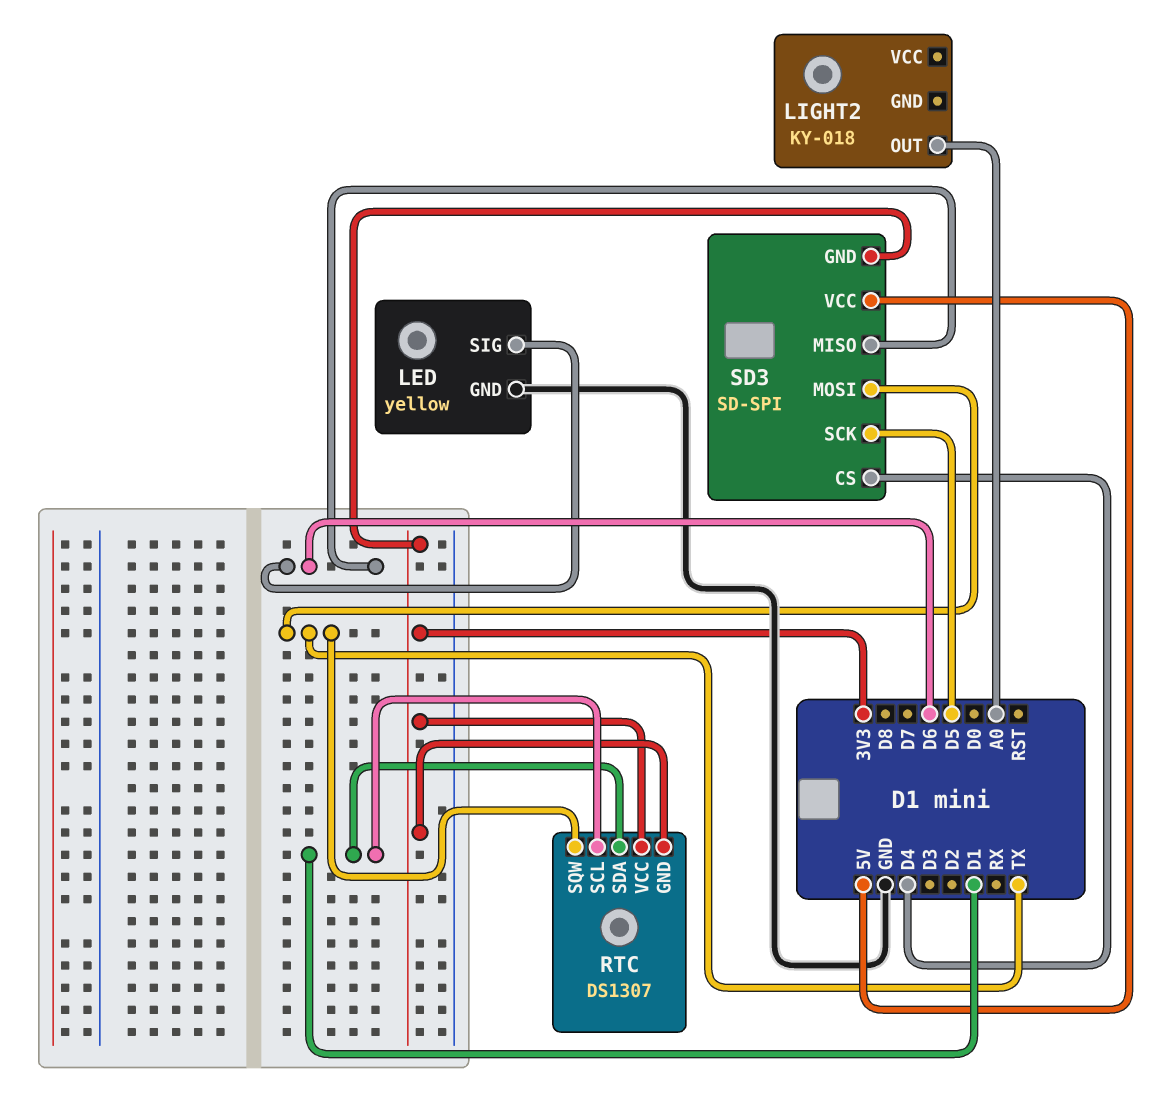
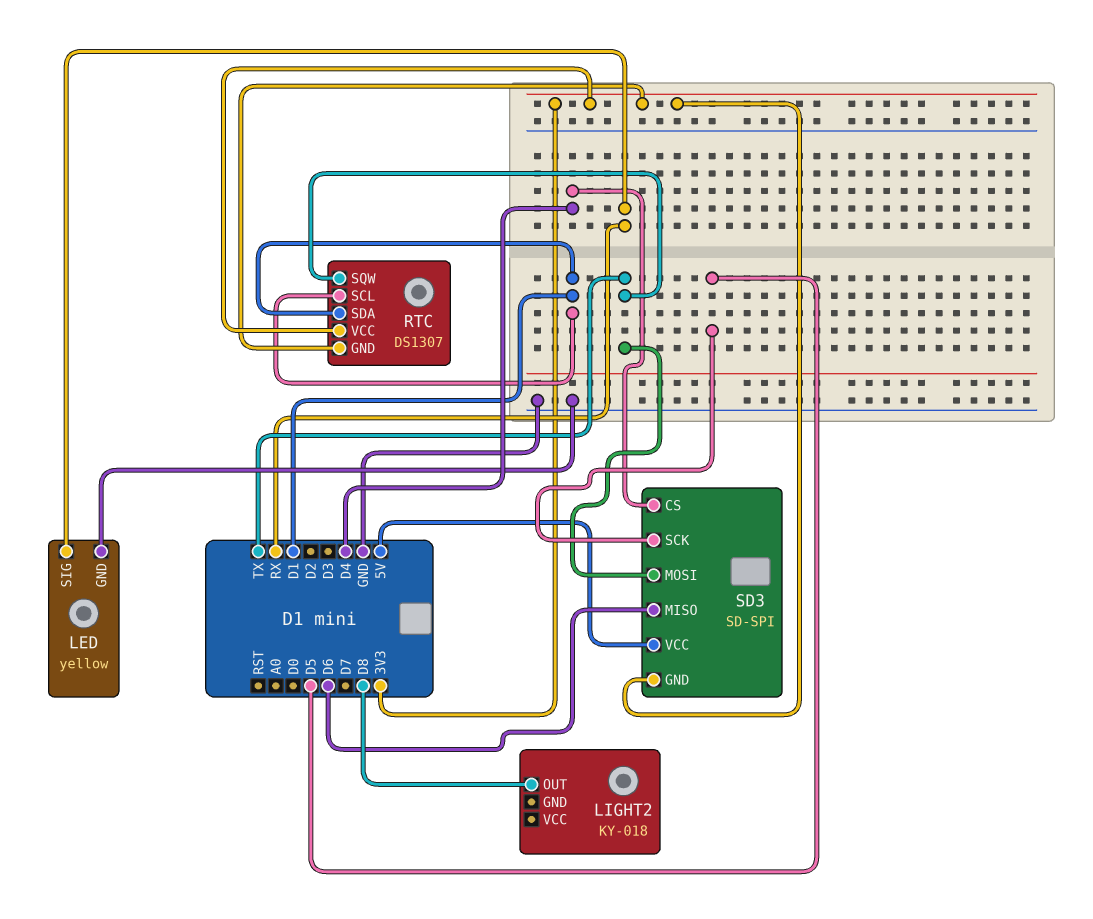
LED pin SIG: D6 -> RX
LIGHT2 pin OUT: A0 -> D8

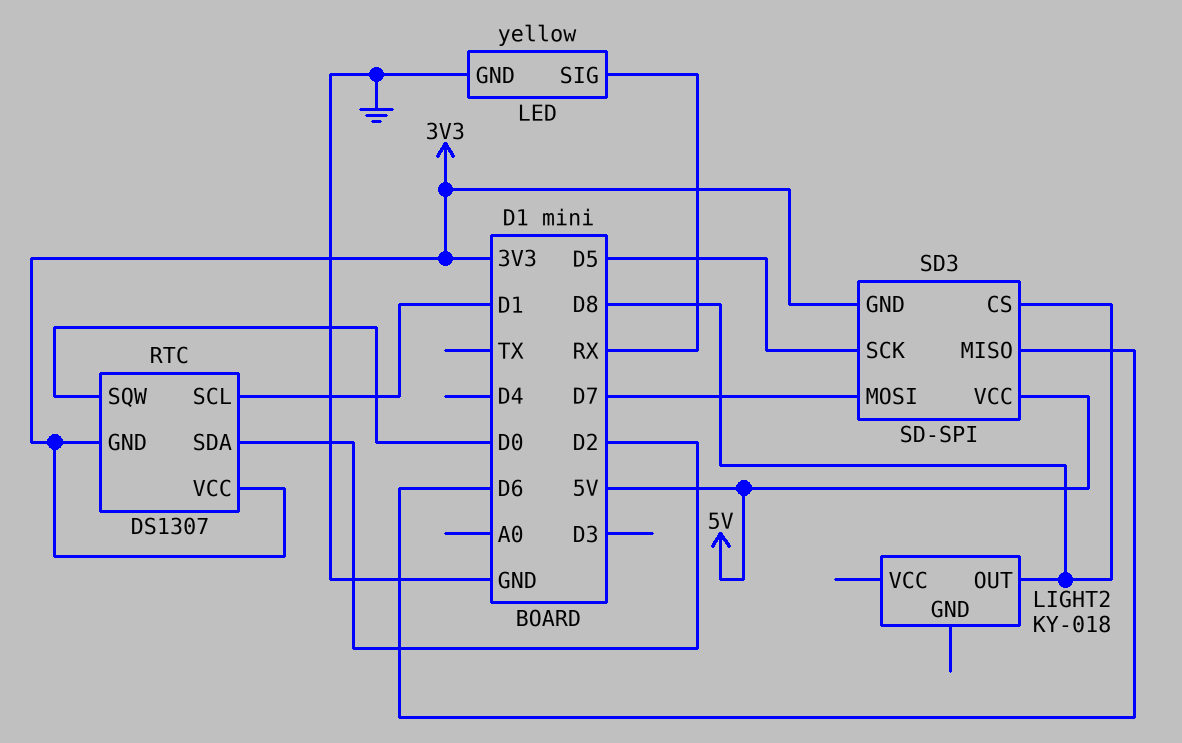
RTC pin SDA: D1 -> D2
RTC pin SQW: TX -> D0
SD3 pin CS: D4 -> D8
SD3 pin MOSI: TX -> D7

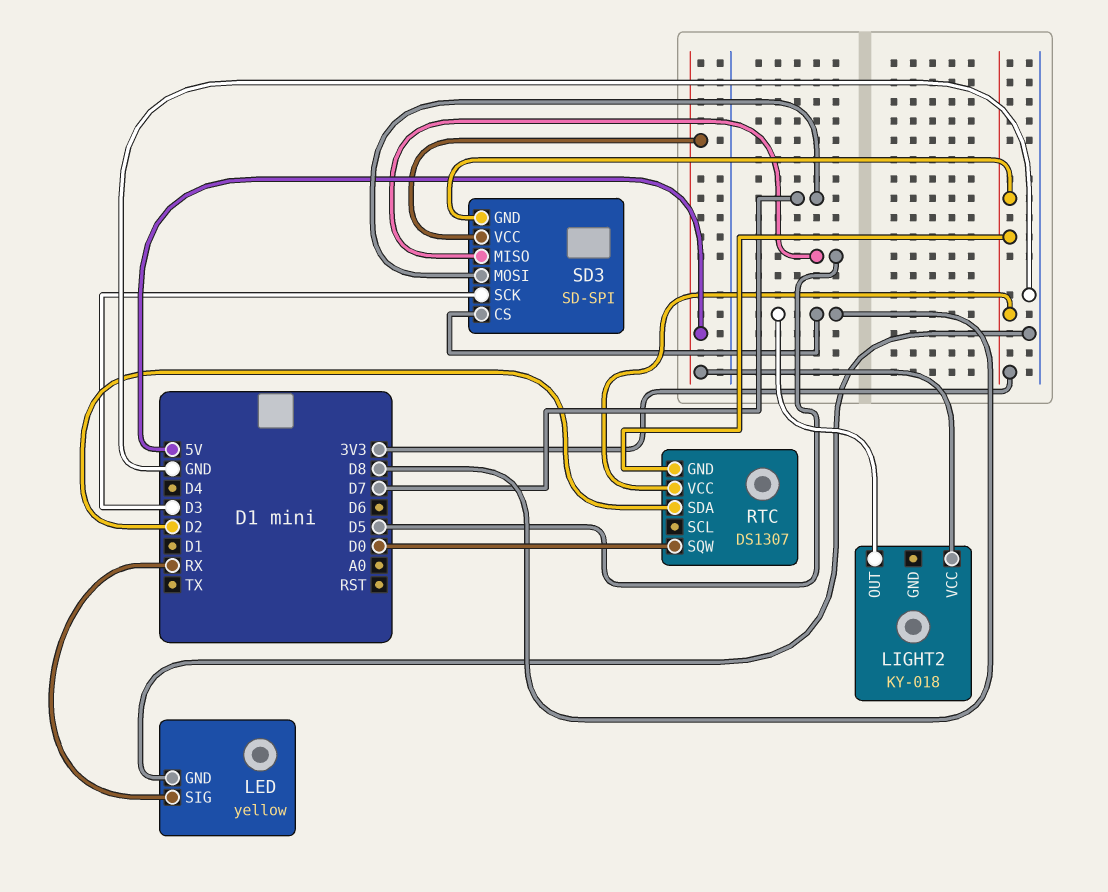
LIGHT2 pin VCC: none -> 5V
RTC pin SCL: D1 -> none
SD3 pin MISO: D6 -> D5
SD3 pin SCK: D5 -> D3

